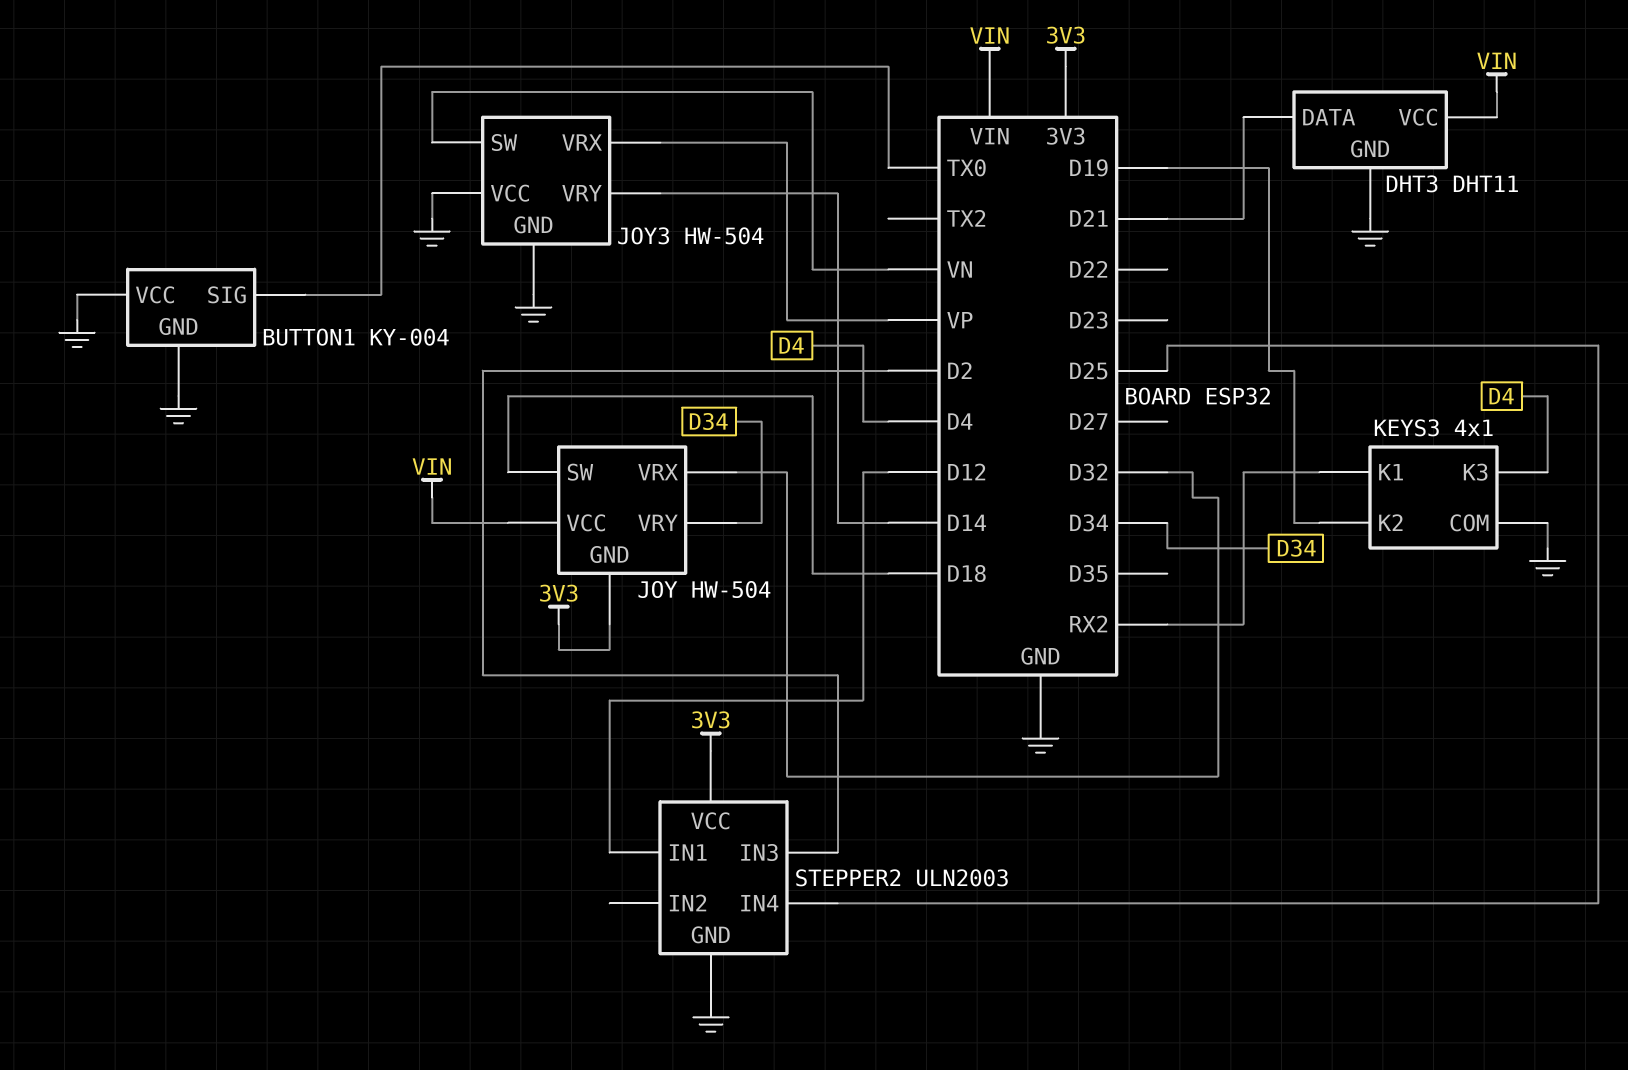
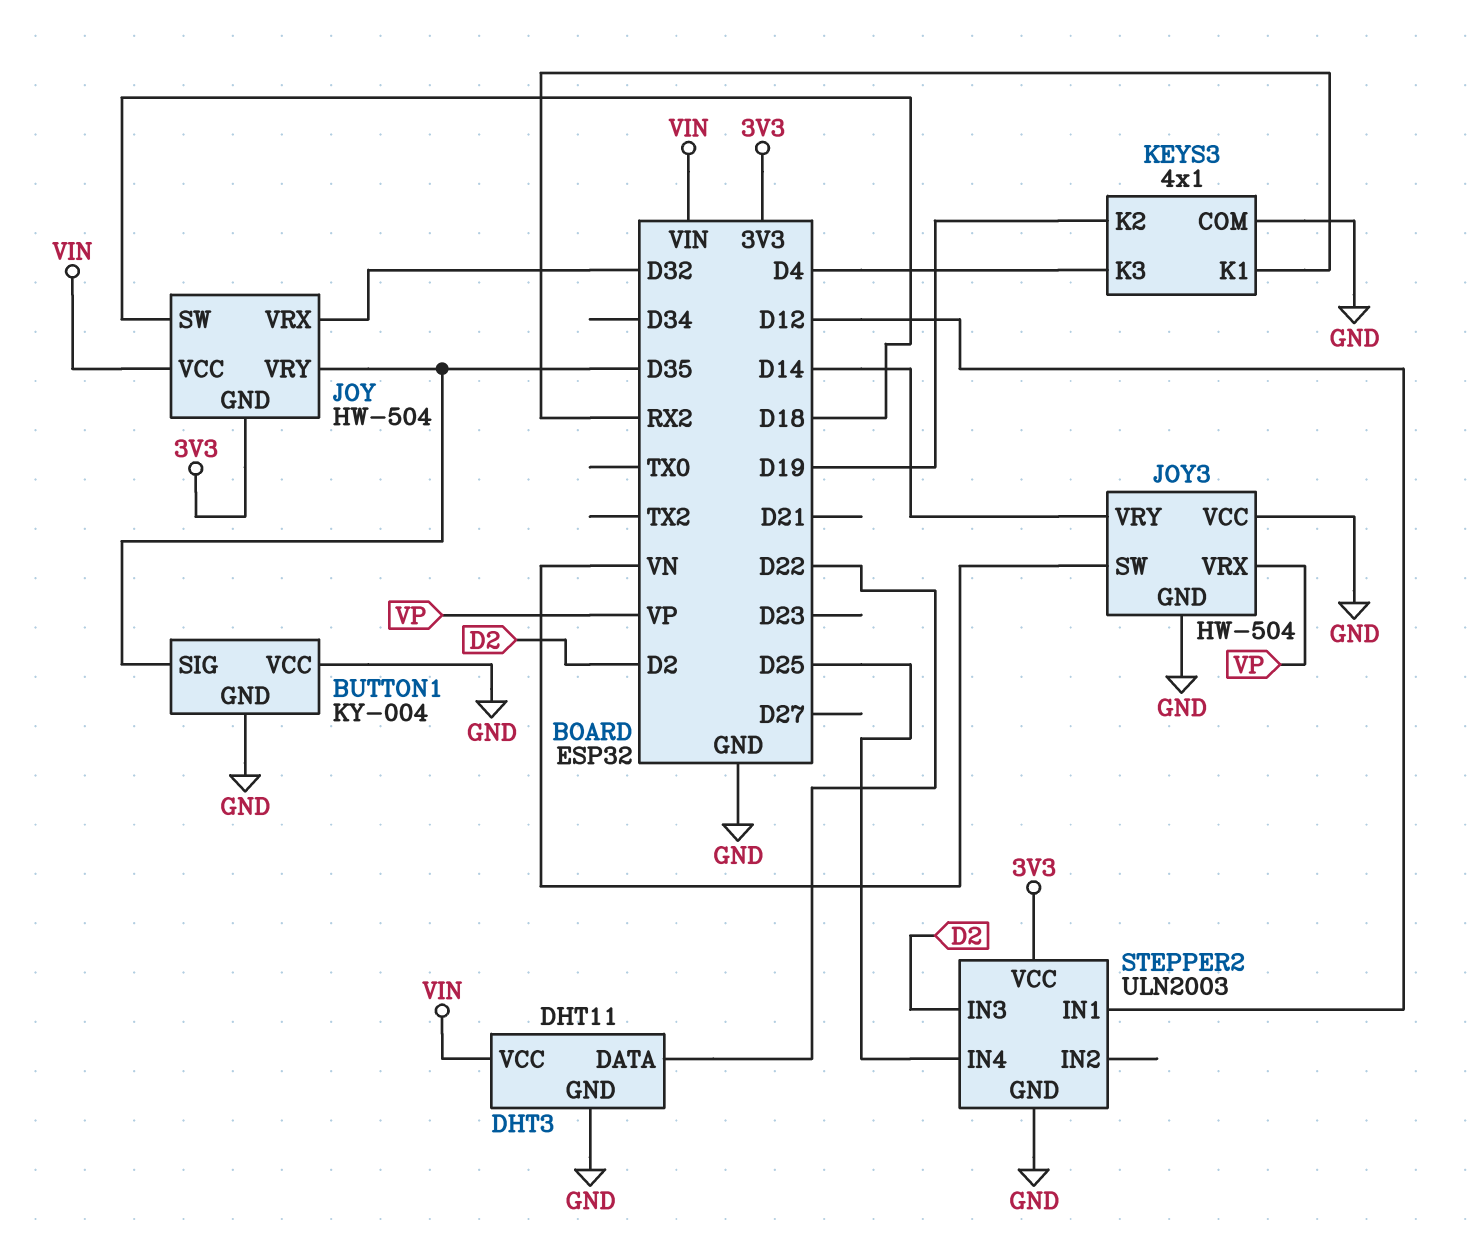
BUTTON1 pin SIG: TX0 -> D35
DHT3 pin DATA: D21 -> D22
JOY pin VRY: D34 -> D35

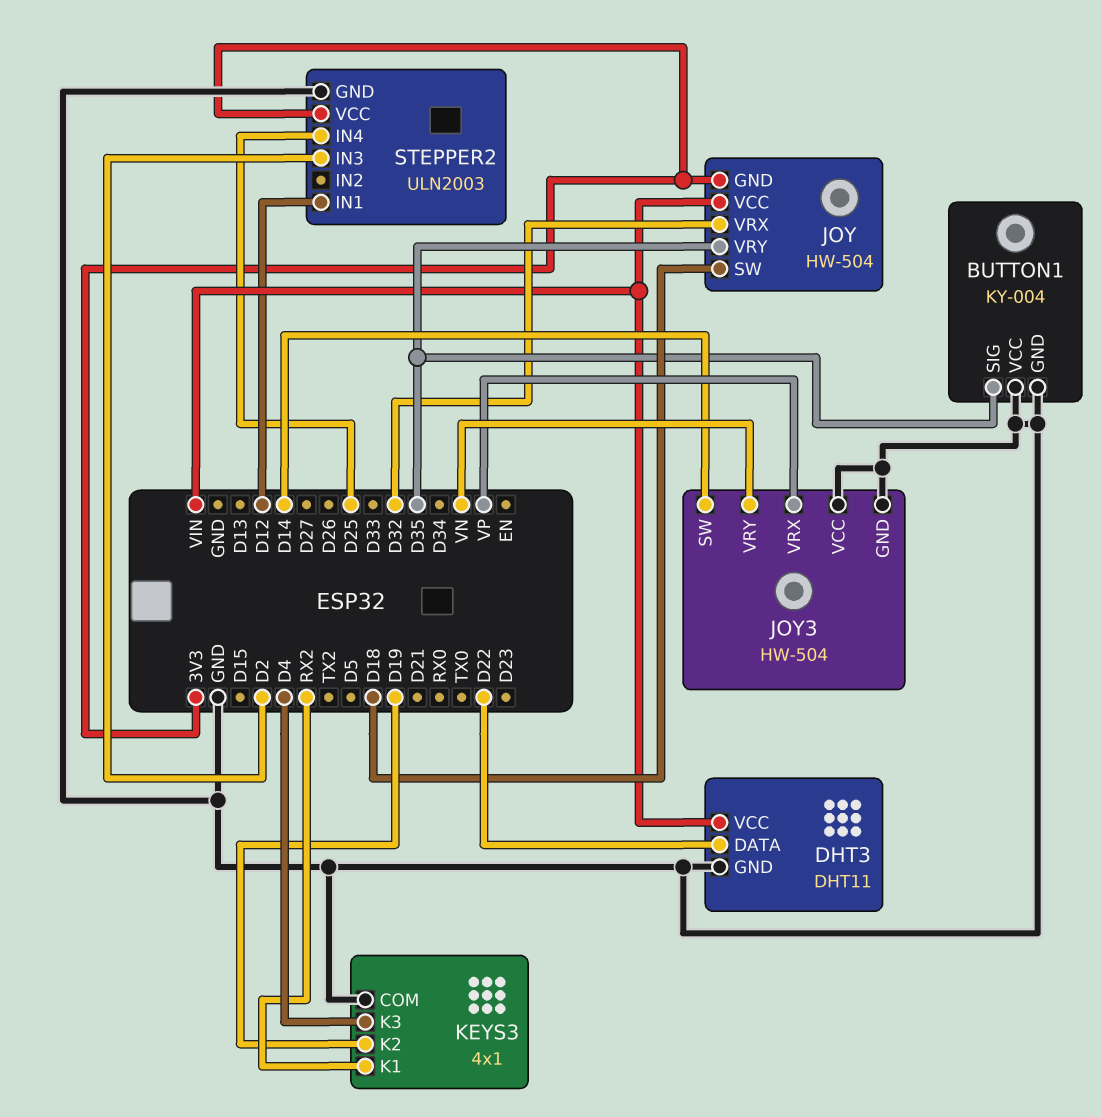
JOY3 pin SW: VN -> D14
JOY3 pin VRY: D14 -> VN

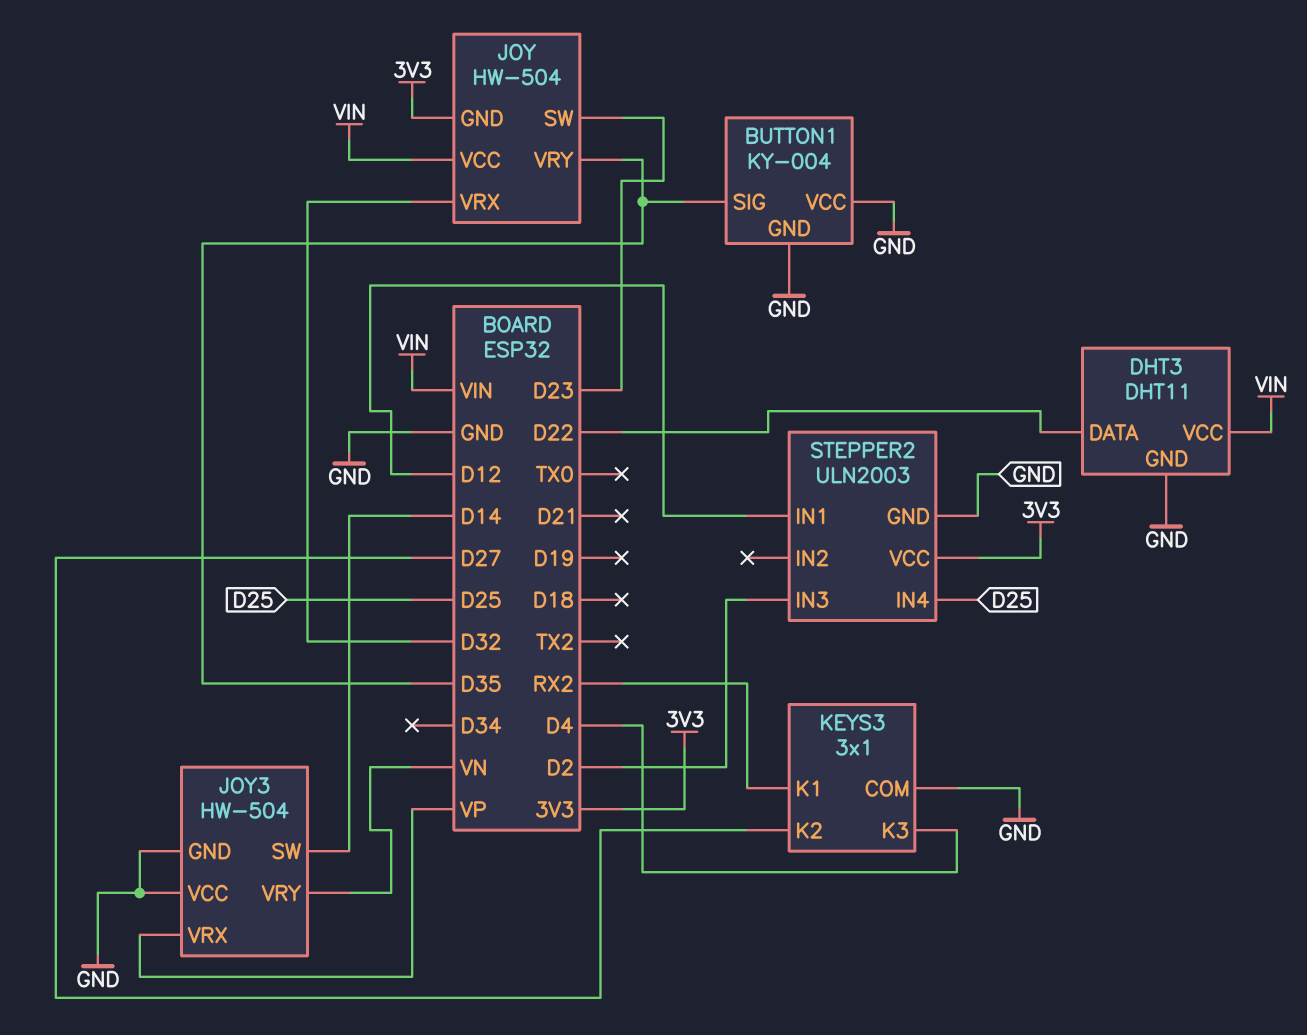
JOY pin SW: D18 -> D23
KEYS3: 4x1 -> 3x1
KEYS3 pin K2: D19 -> D27

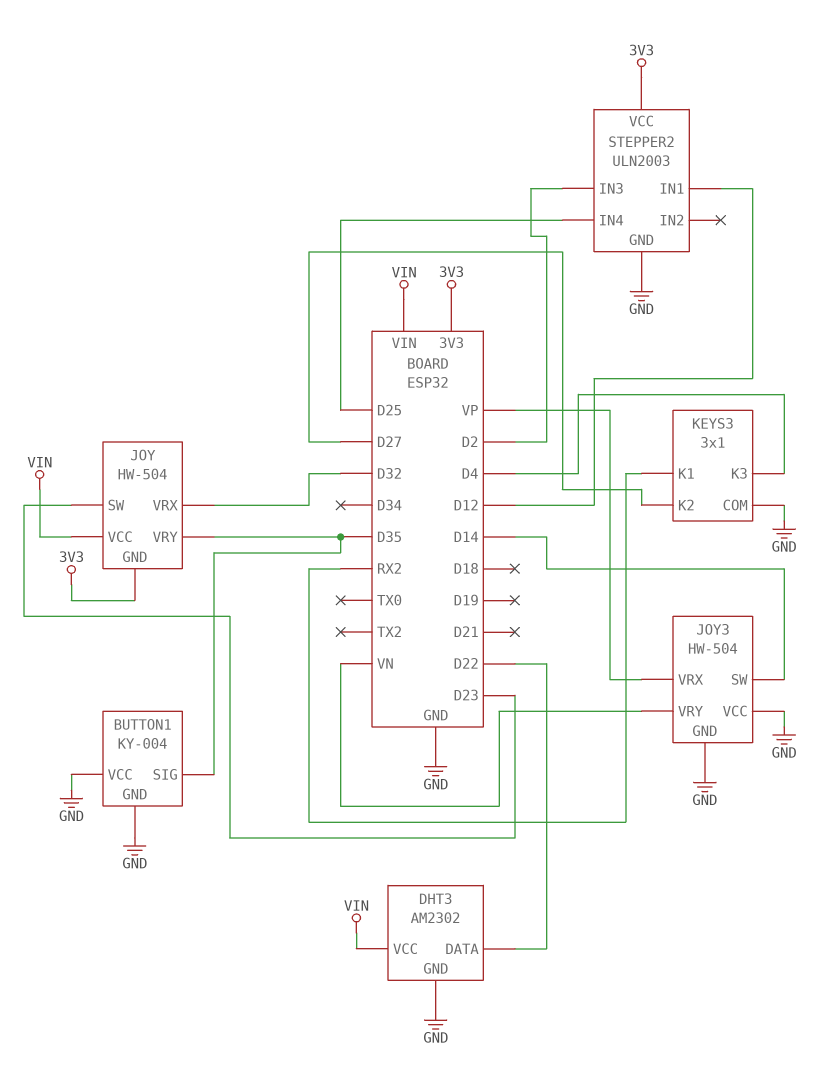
DHT3: DHT11 -> AM2302

